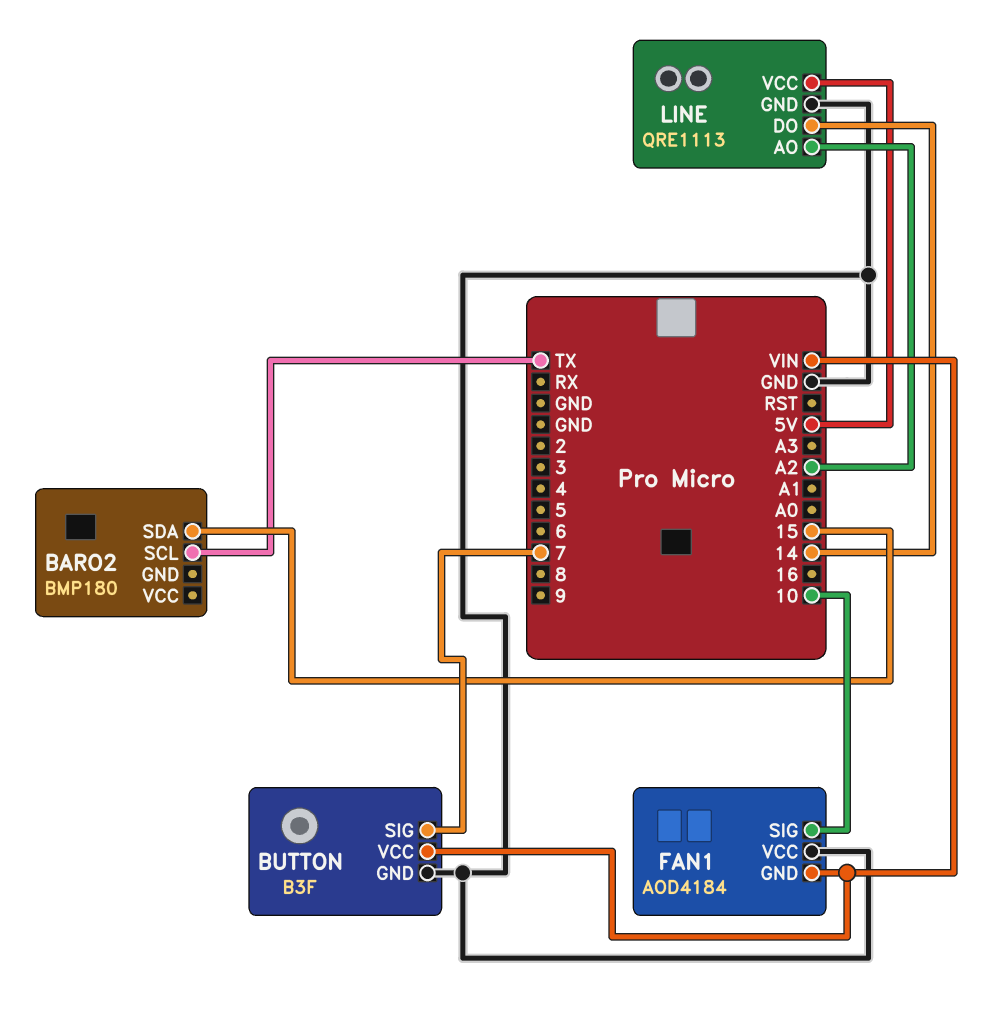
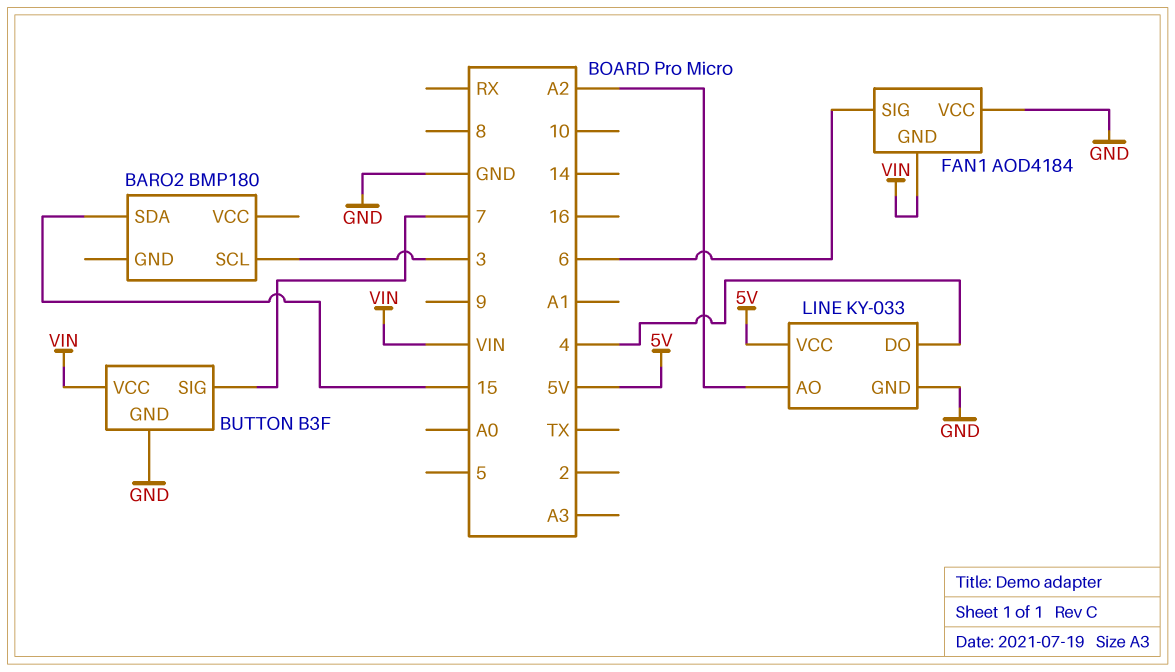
BARO2 pin SCL: TX -> 3
FAN1 pin SIG: 10 -> 6
LINE: QRE1113 -> KY-033
LINE pin DO: 14 -> 4

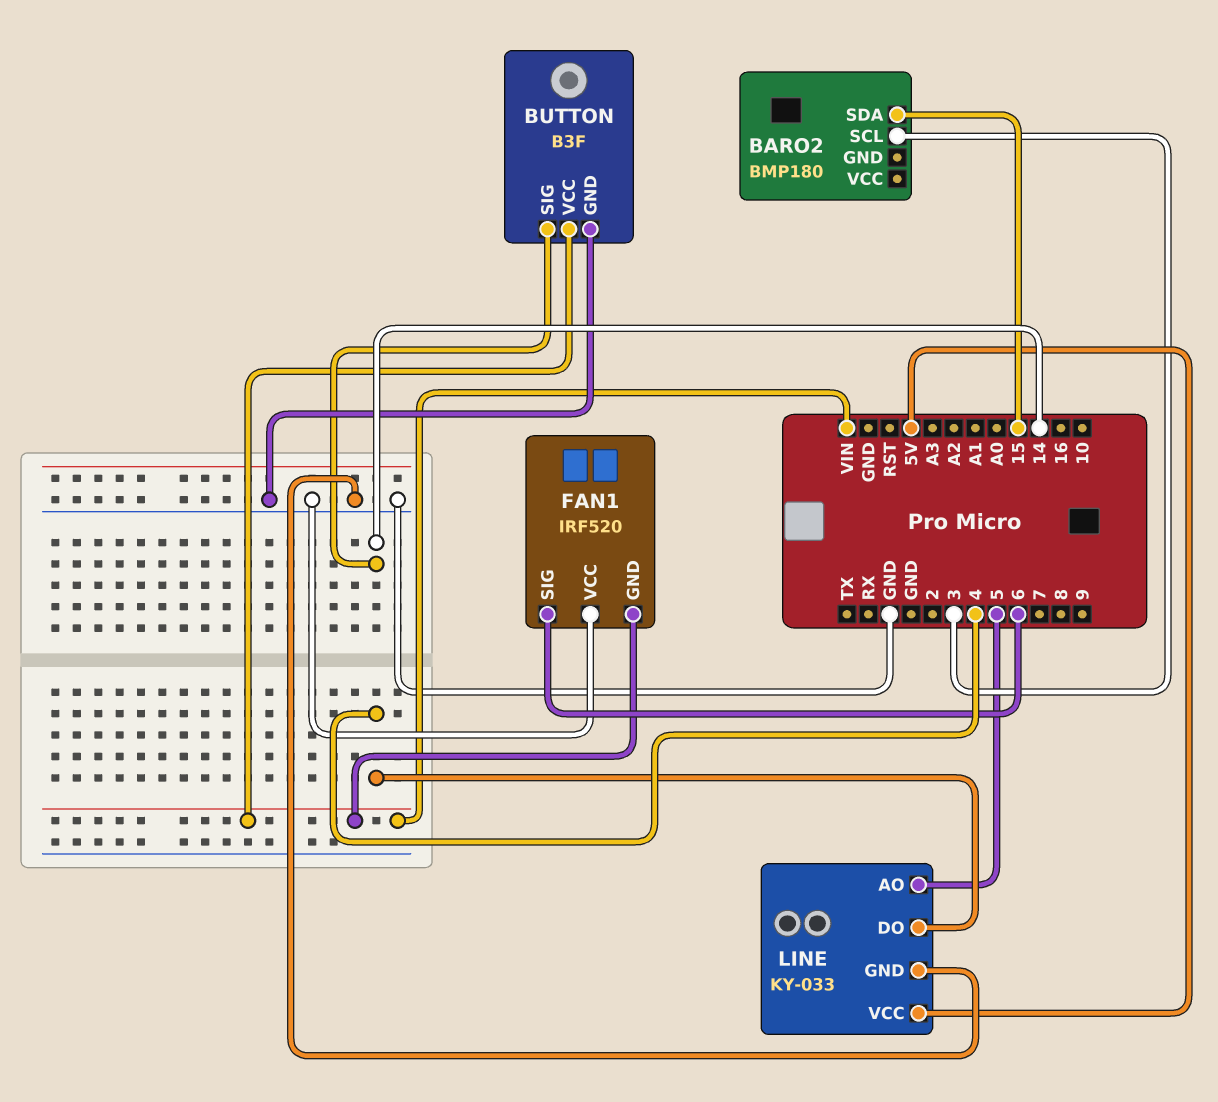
BUTTON pin SIG: 7 -> 14
FAN1: AOD4184 -> IRF520
LINE pin AO: A2 -> 5

